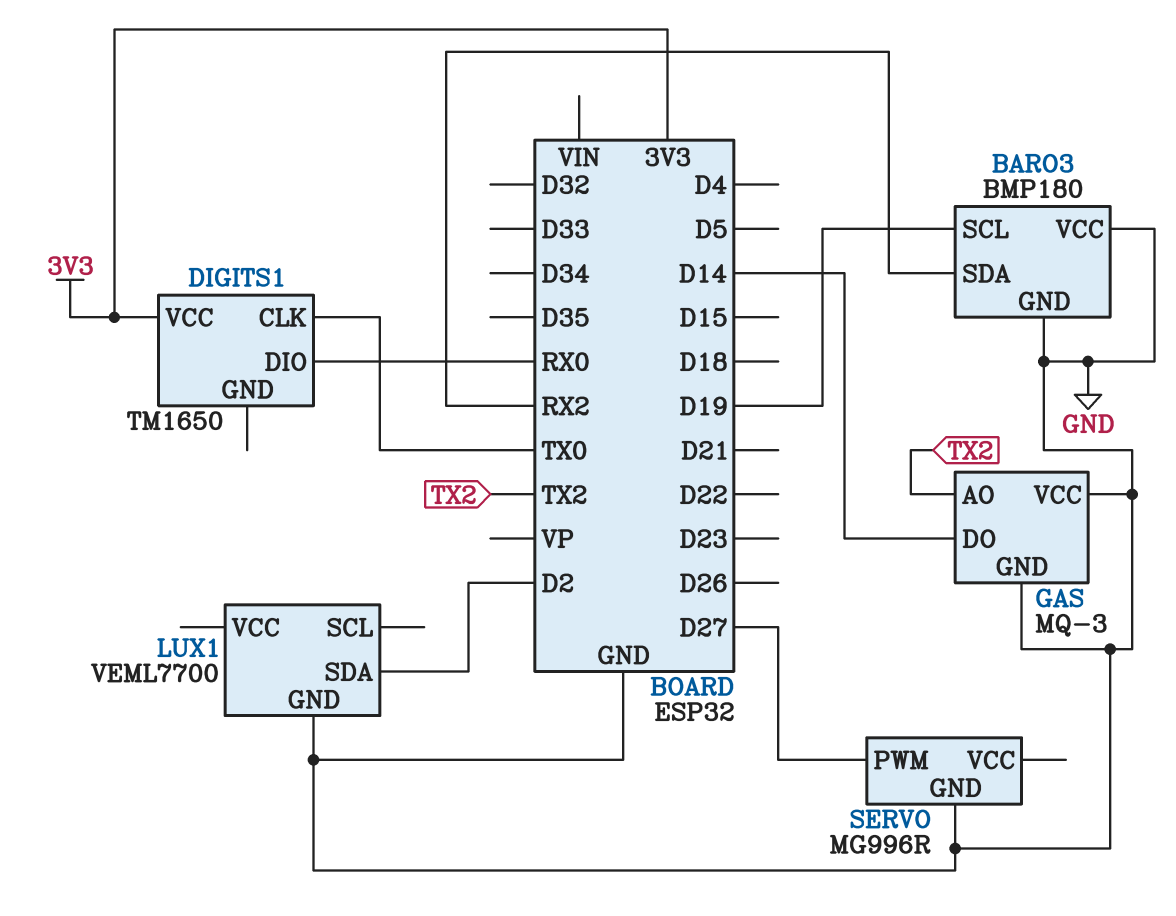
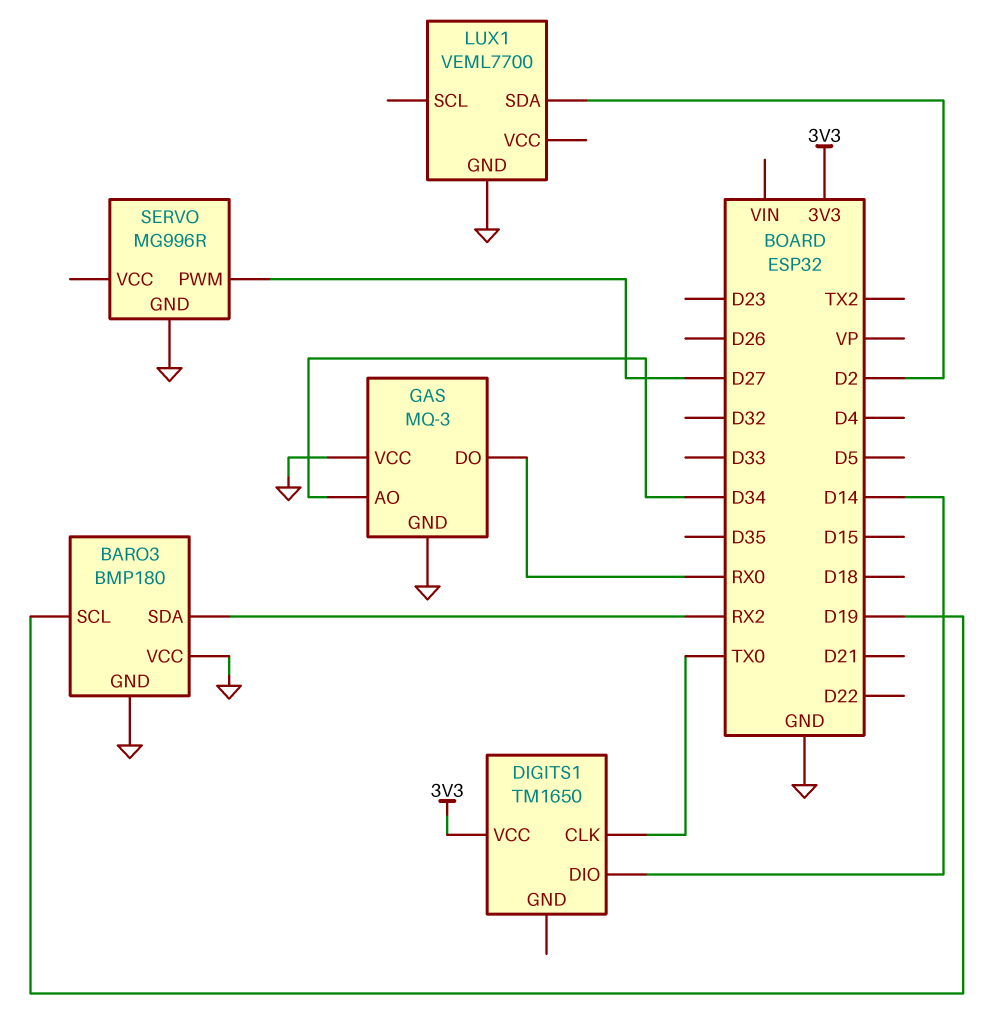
DIGITS1 pin DIO: RX0 -> D14
GAS pin AO: TX2 -> D34
GAS pin DO: D14 -> RX0

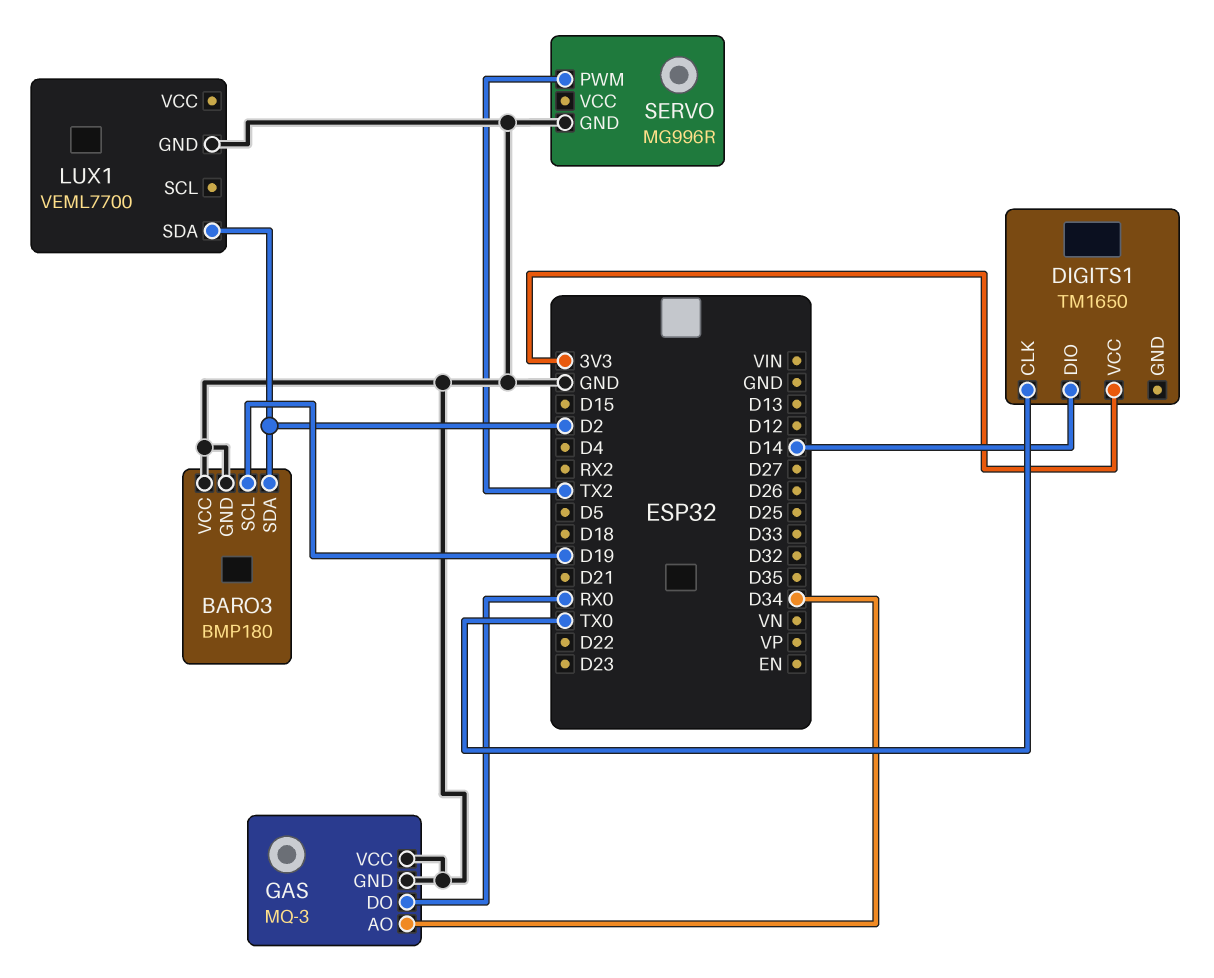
BARO3 pin SDA: RX2 -> D2
SERVO pin PWM: D27 -> TX2

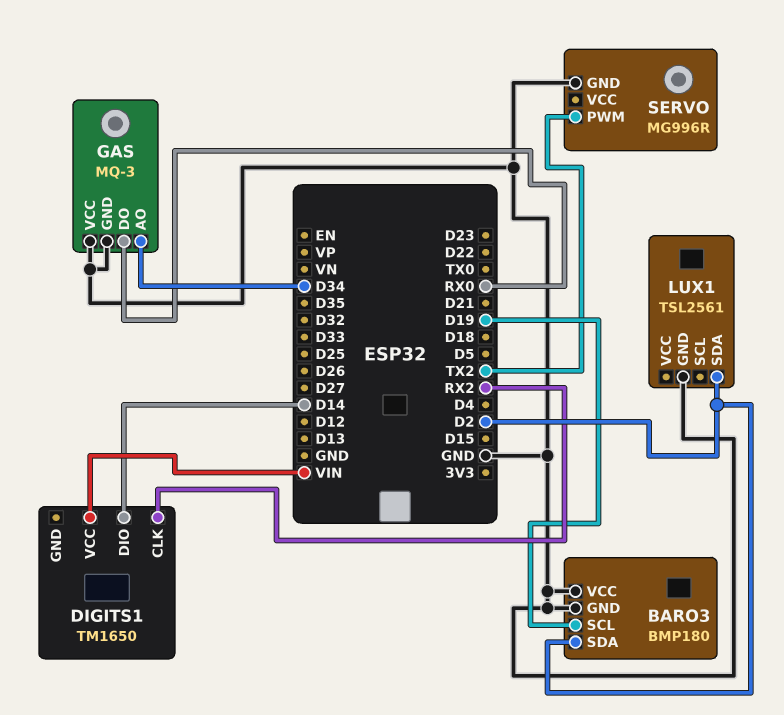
DIGITS1 pin CLK: TX0 -> RX2
DIGITS1 pin VCC: 3V3 -> VIN
LUX1: VEML7700 -> TSL2561

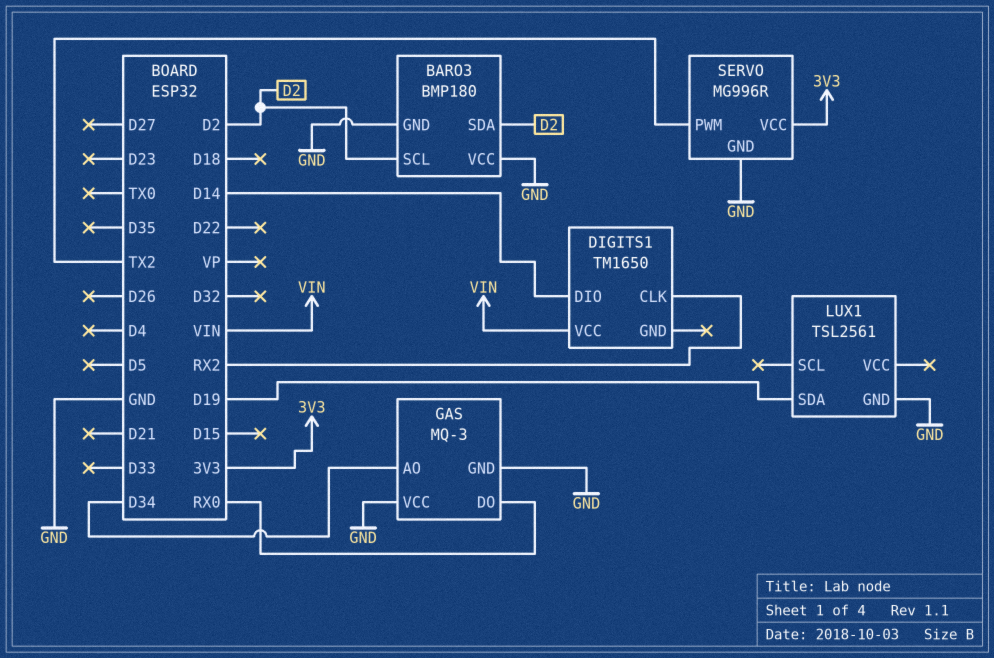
BARO3 pin SCL: D19 -> D2
LUX1 pin SDA: D2 -> D19
SERVO pin VCC: none -> 3V3

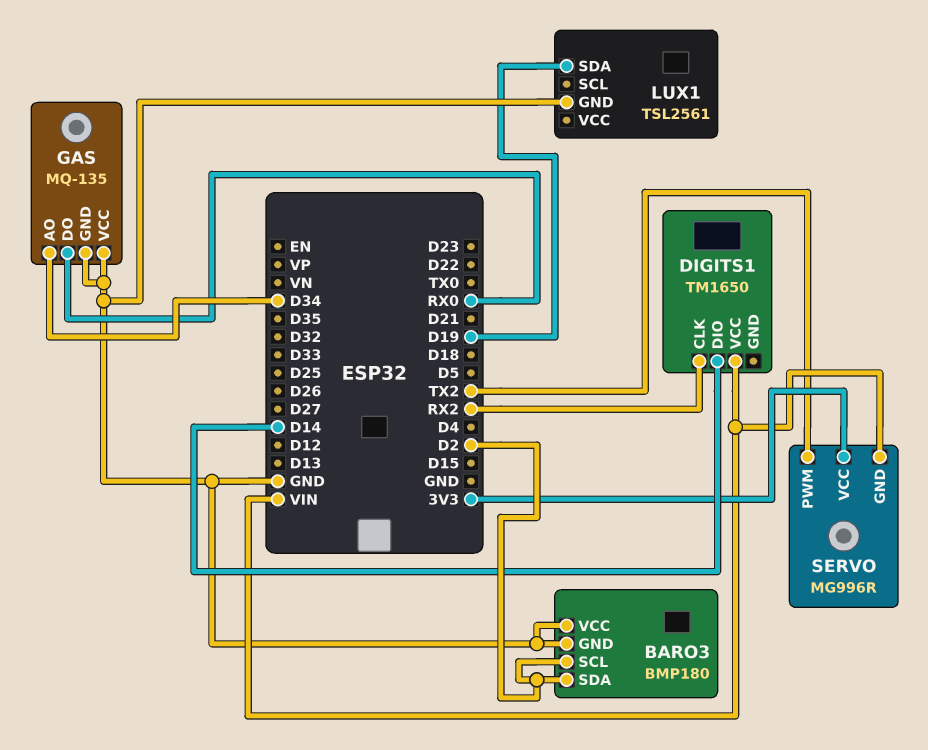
GAS: MQ-3 -> MQ-135
SERVO pin GND: GND -> VIN

